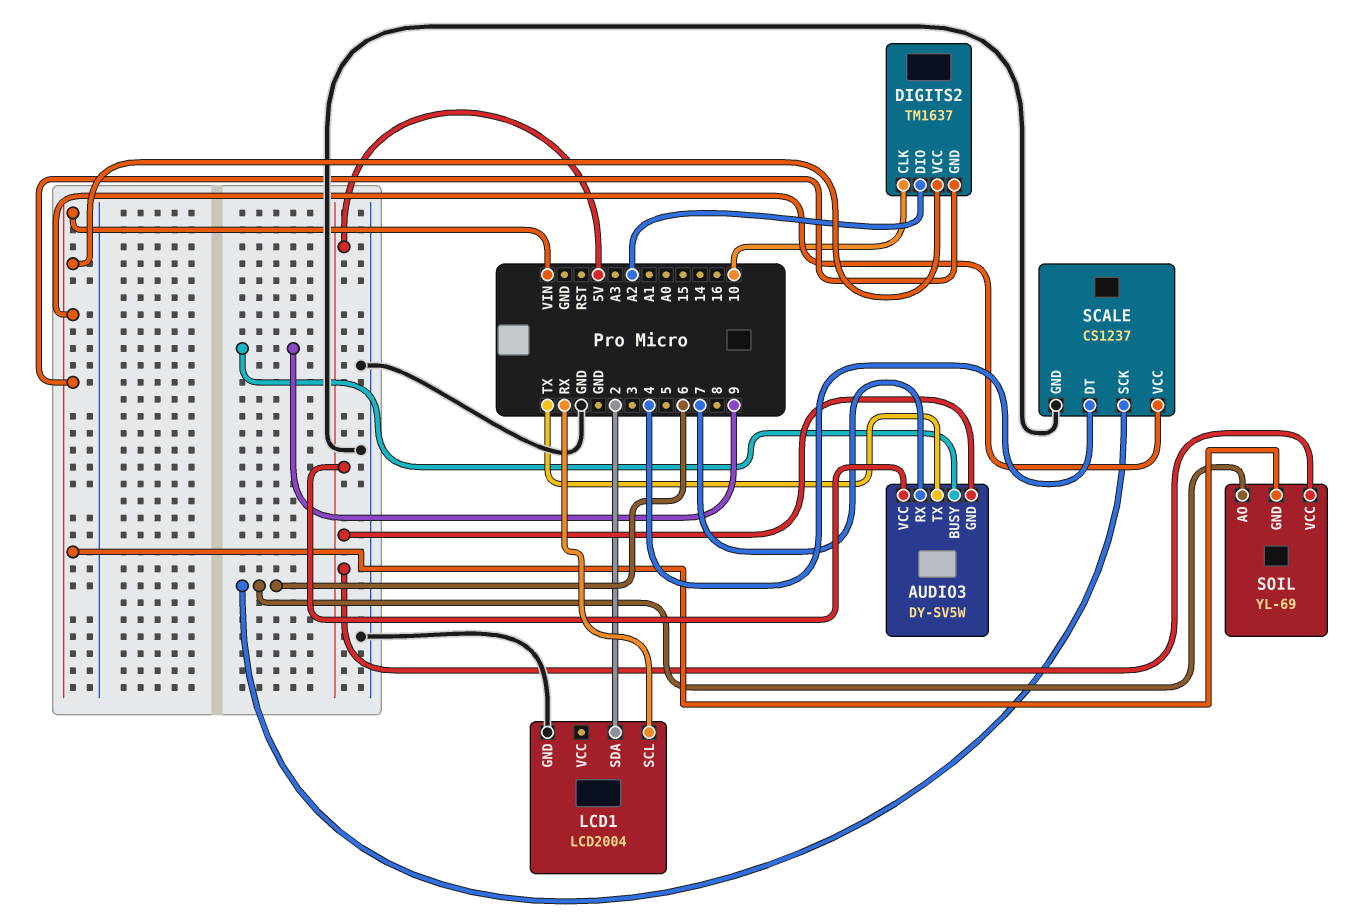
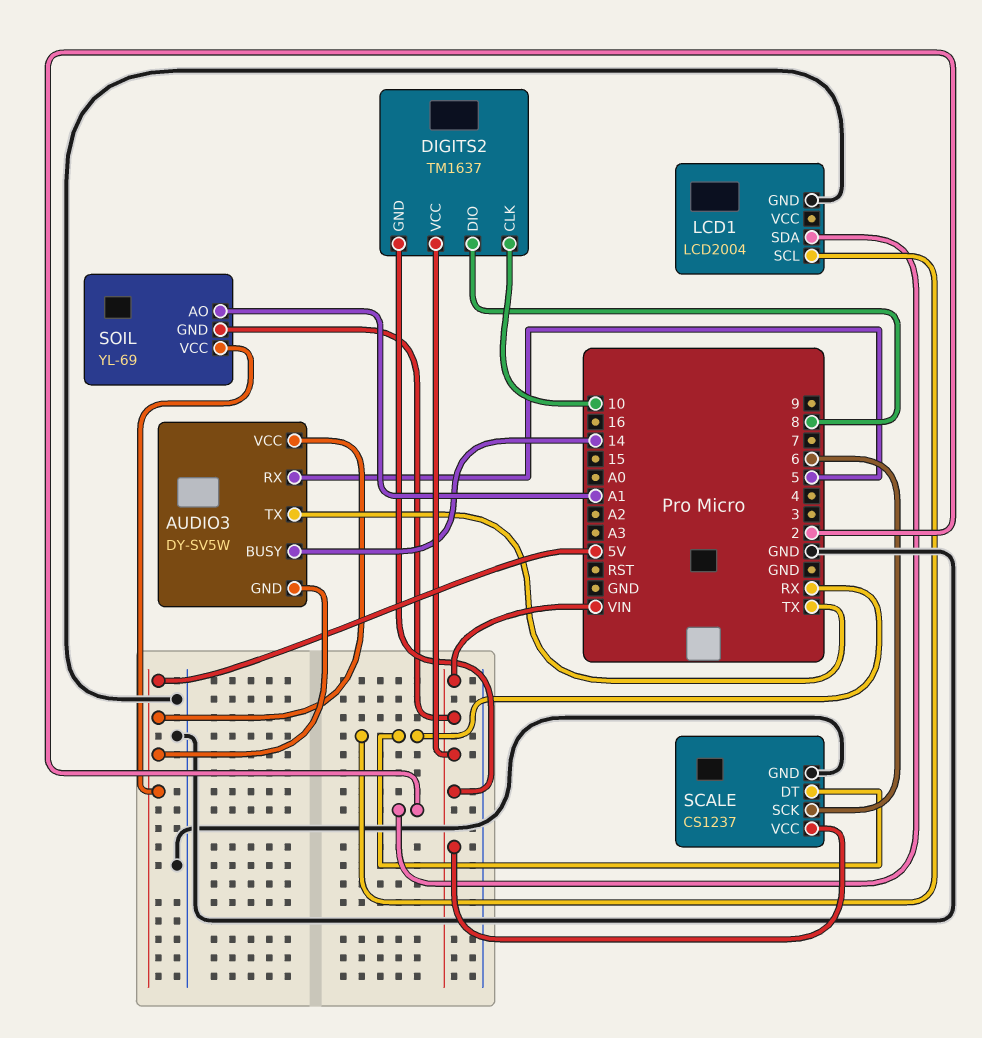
AUDIO3 pin BUSY: 9 -> 14
AUDIO3 pin RX: 7 -> 5
DIGITS2 pin DIO: A2 -> 8
SCALE pin DT: 4 -> RX
SOIL pin AO: 6 -> A1

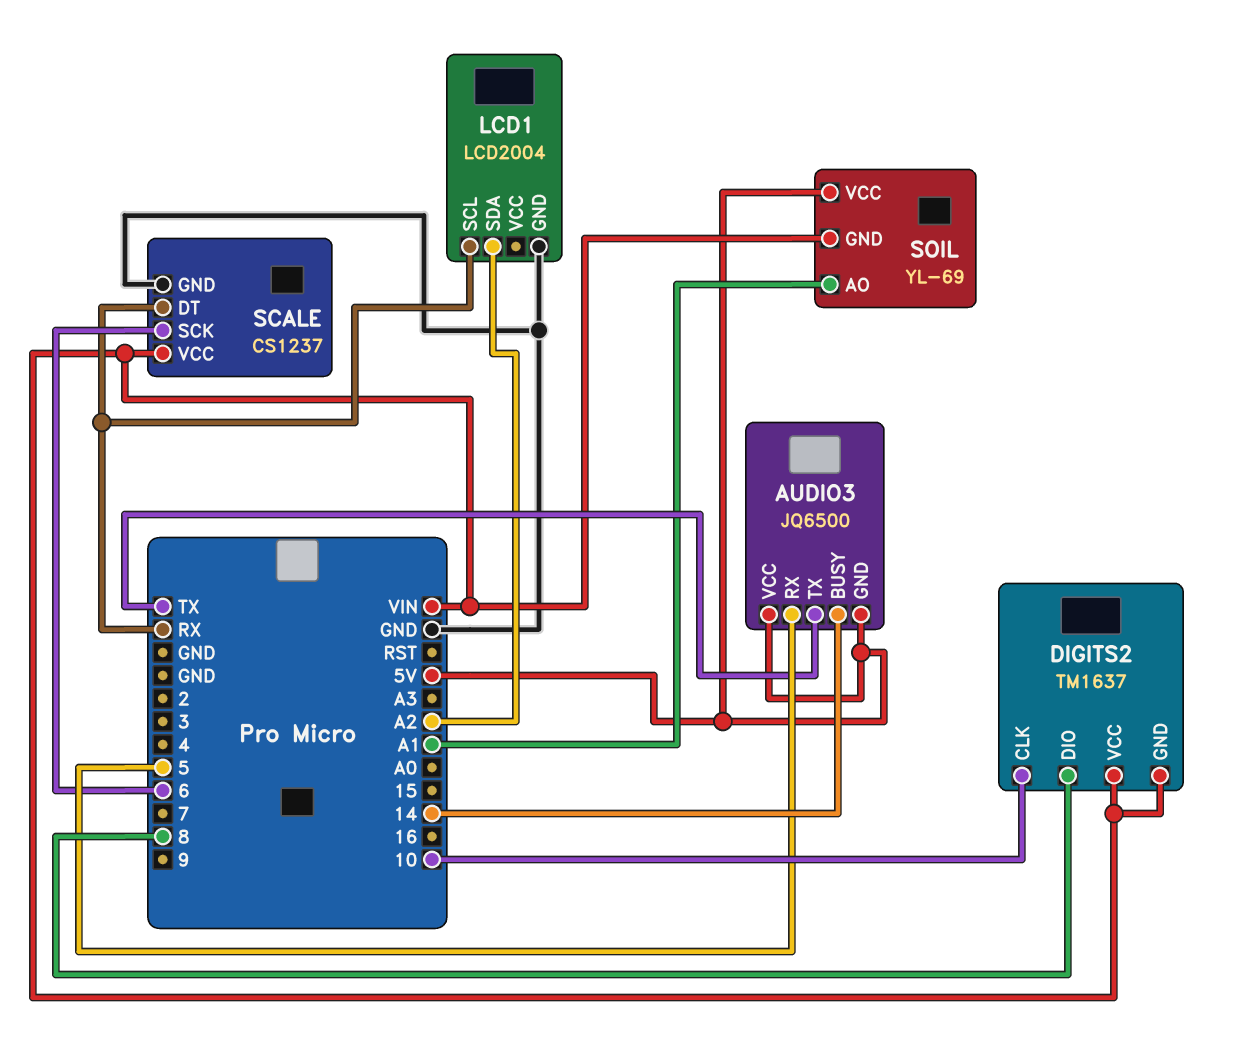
AUDIO3: DY-SV5W -> JQ6500
LCD1 pin SDA: 2 -> A2

